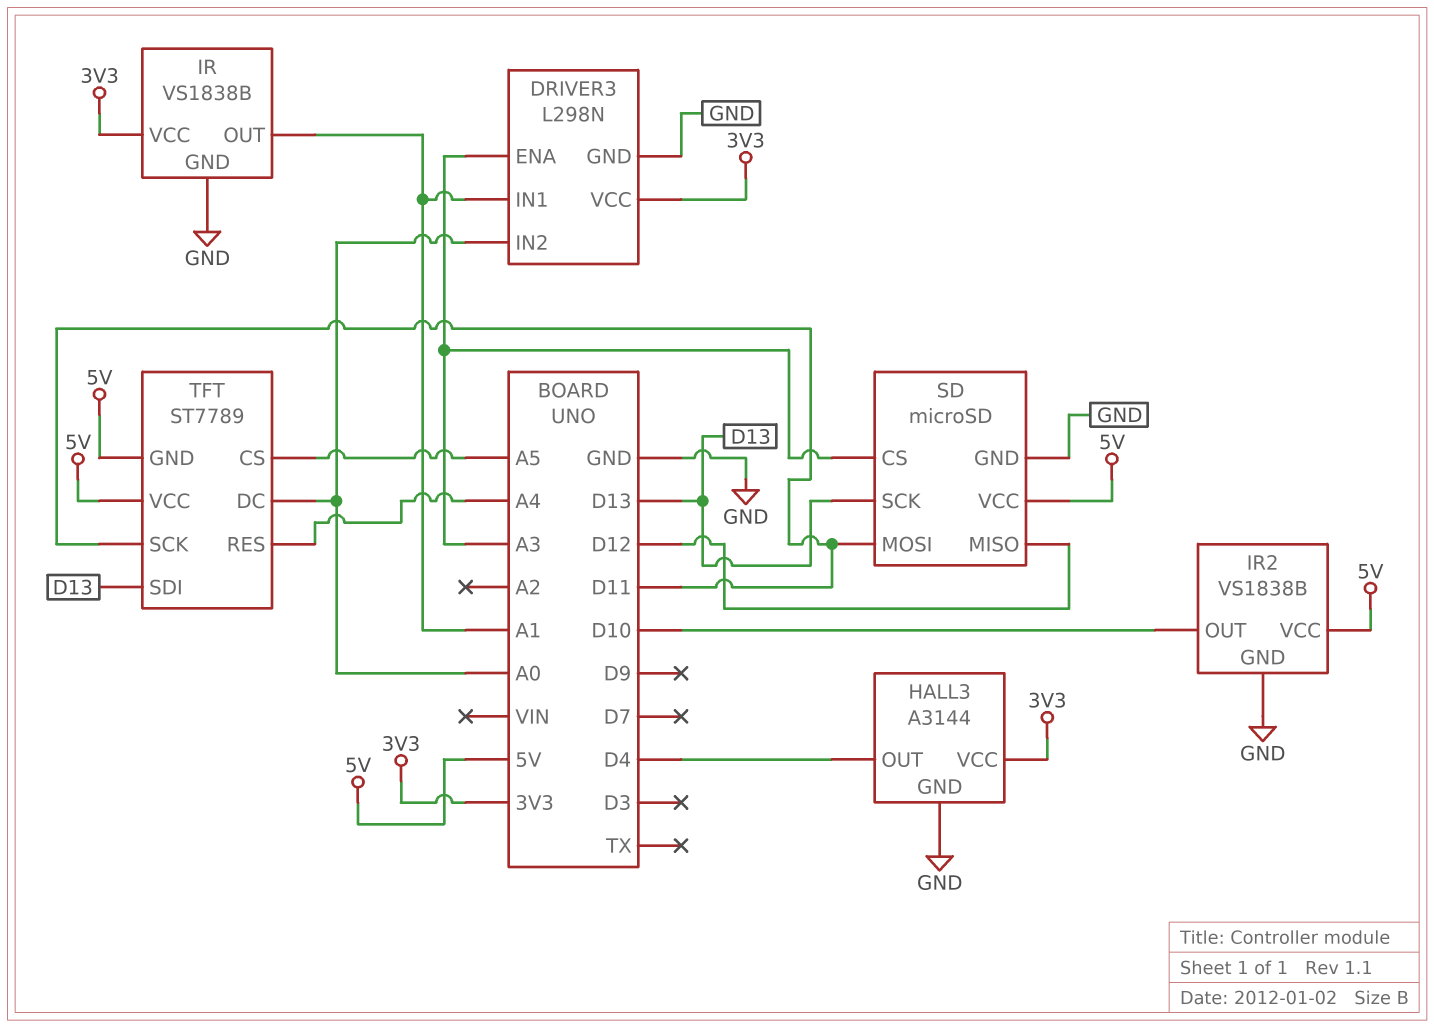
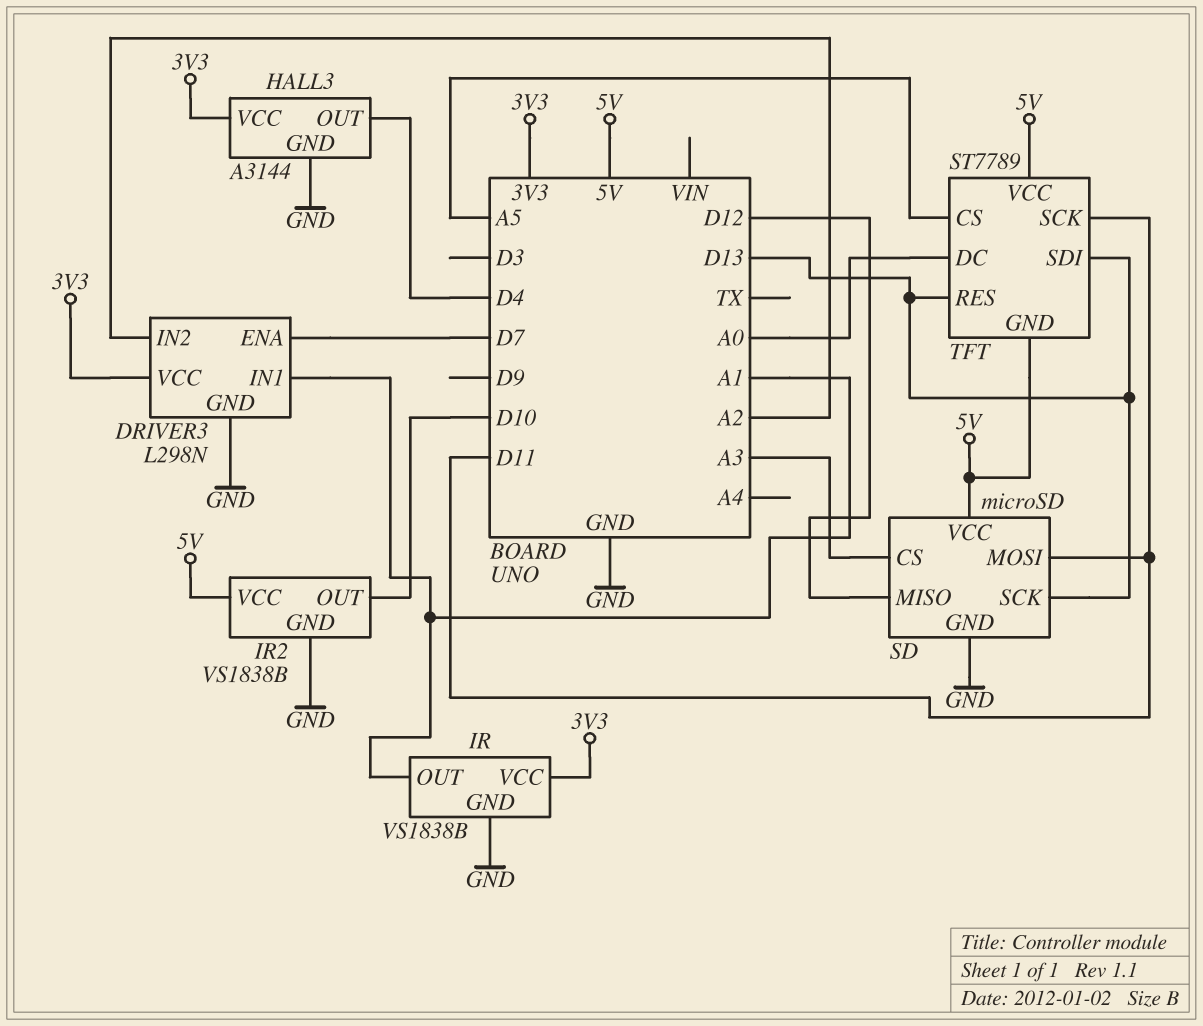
DRIVER3 pin ENA: A3 -> D7
DRIVER3 pin IN2: A0 -> A2
TFT pin RES: A4 -> D13

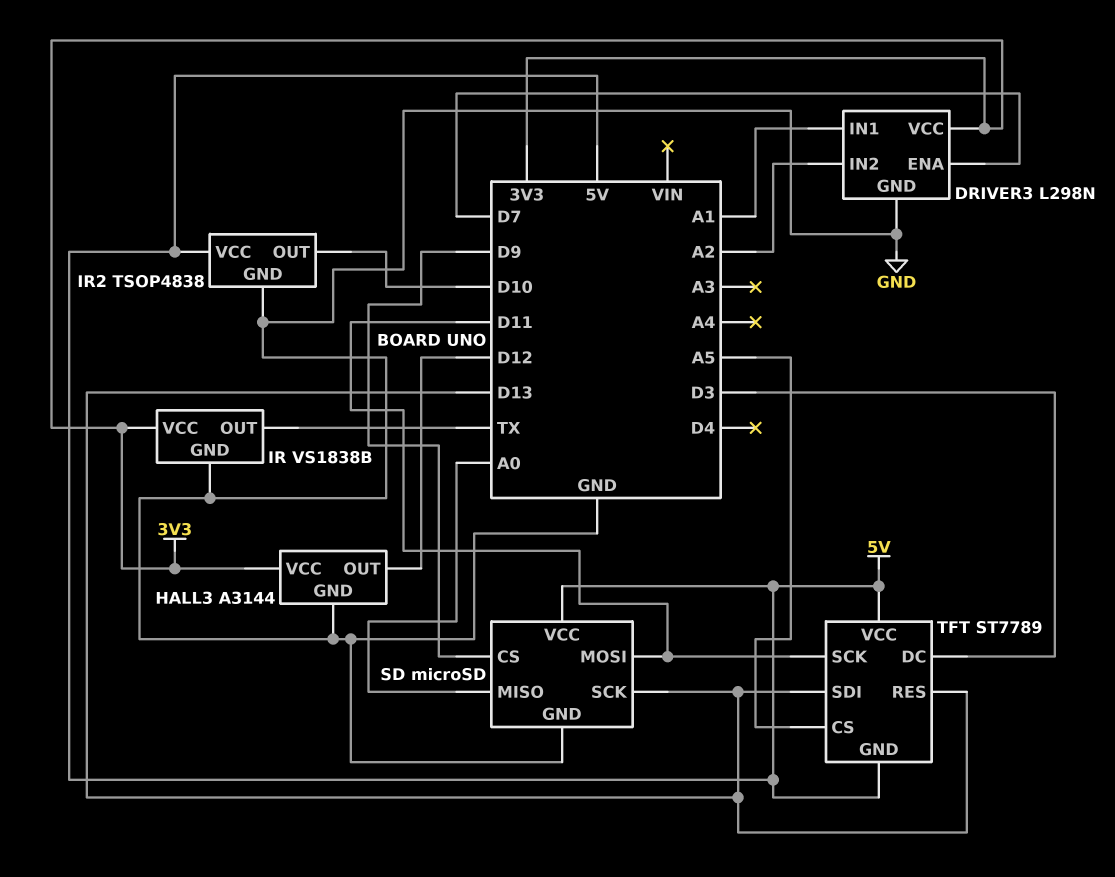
HALL3 pin OUT: D4 -> D12
IR pin OUT: A1 -> TX
IR2: VS1838B -> TSOP4838
SD pin CS: A3 -> D9
SD pin MISO: D12 -> A0
TFT pin DC: A0 -> D3

